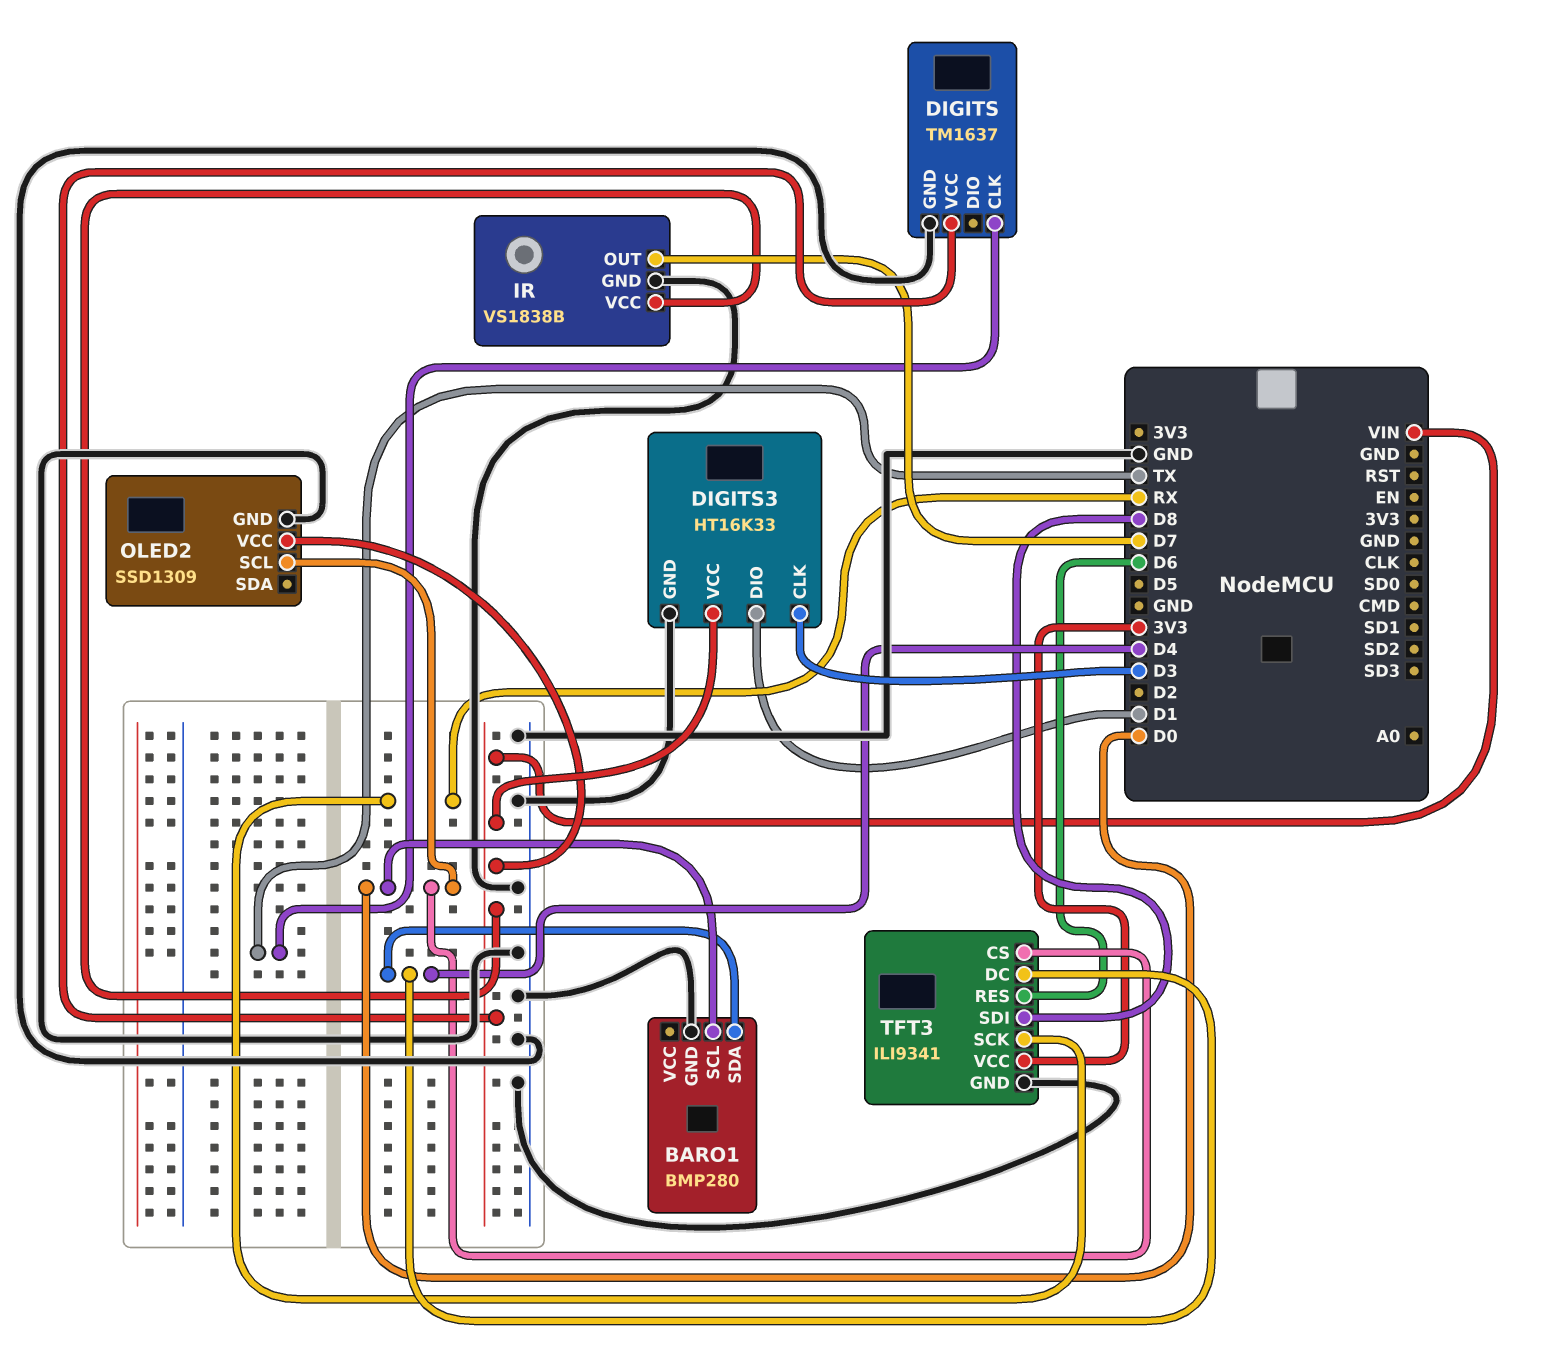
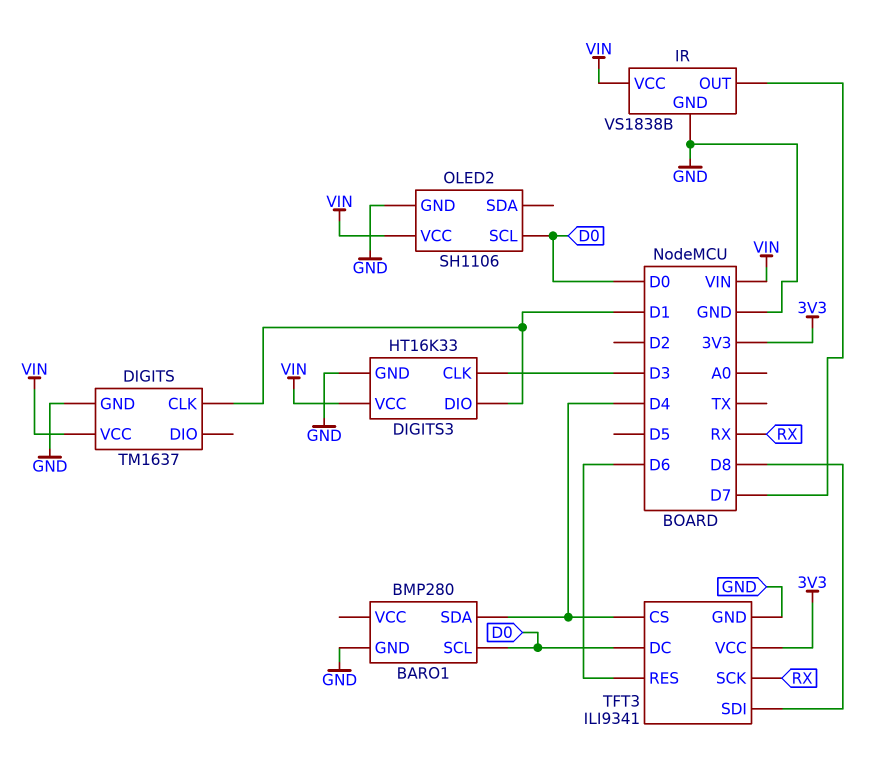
DIGITS pin CLK: TX -> D1
OLED2: SSD1309 -> SH1106
TFT3 pin CS: D0 -> D4
TFT3 pin DC: D4 -> D0

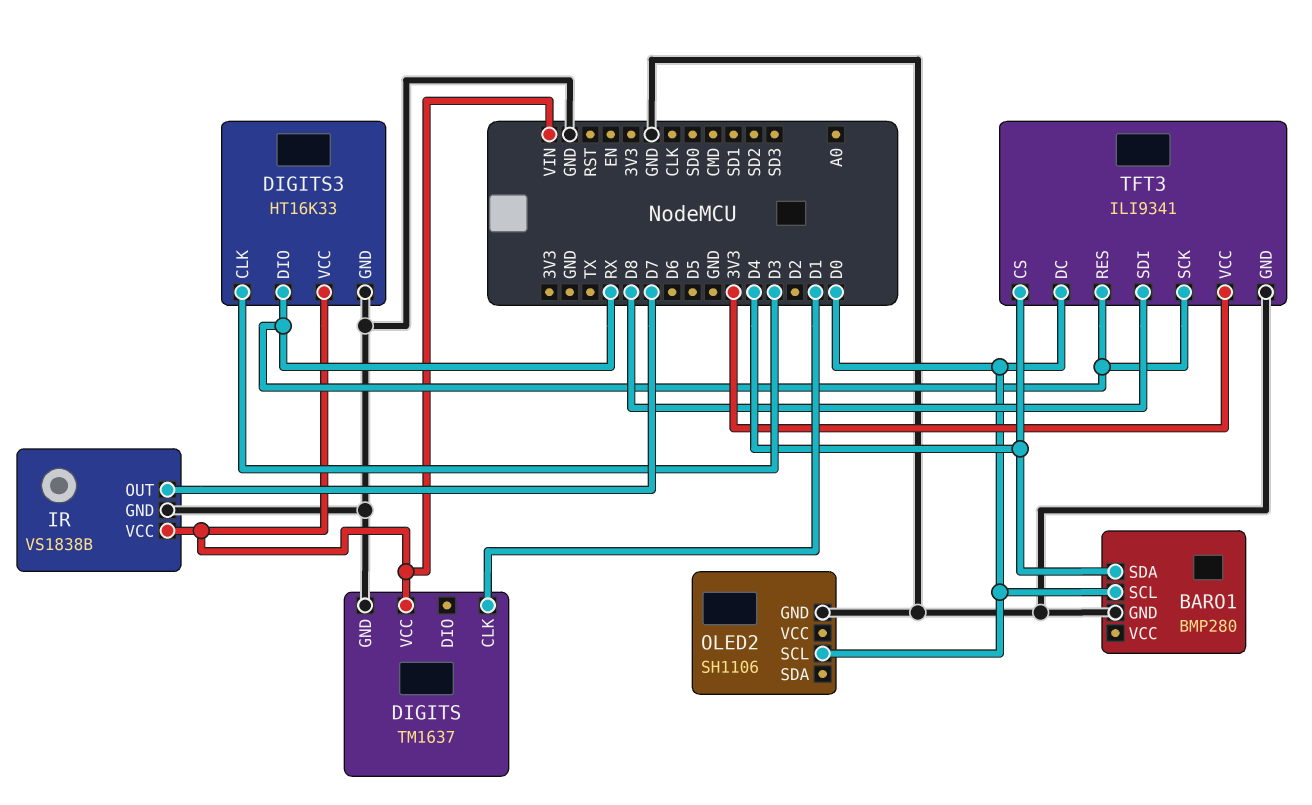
DIGITS3 pin DIO: D1 -> RX
OLED2 pin VCC: VIN -> none
TFT3 pin RES: D6 -> RX

